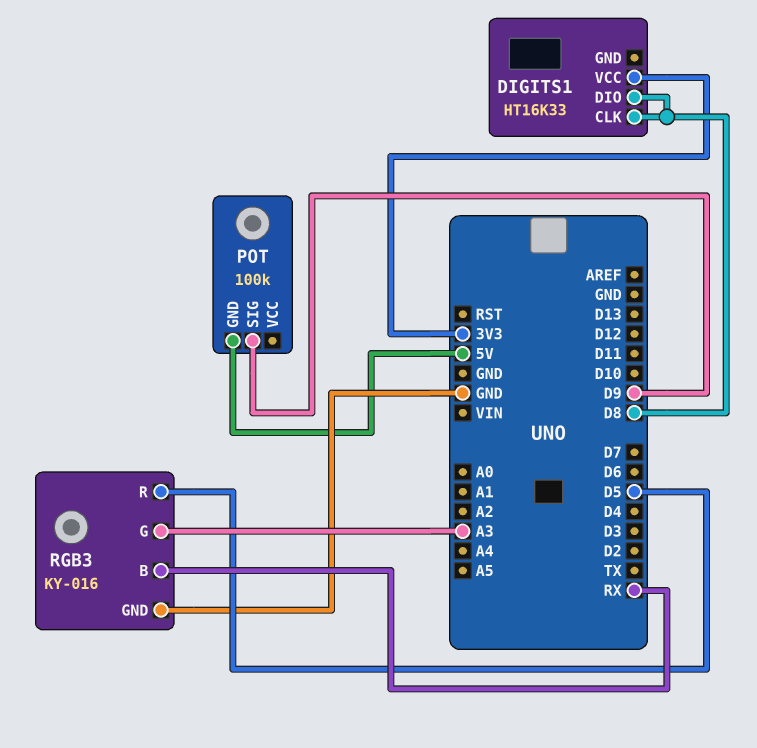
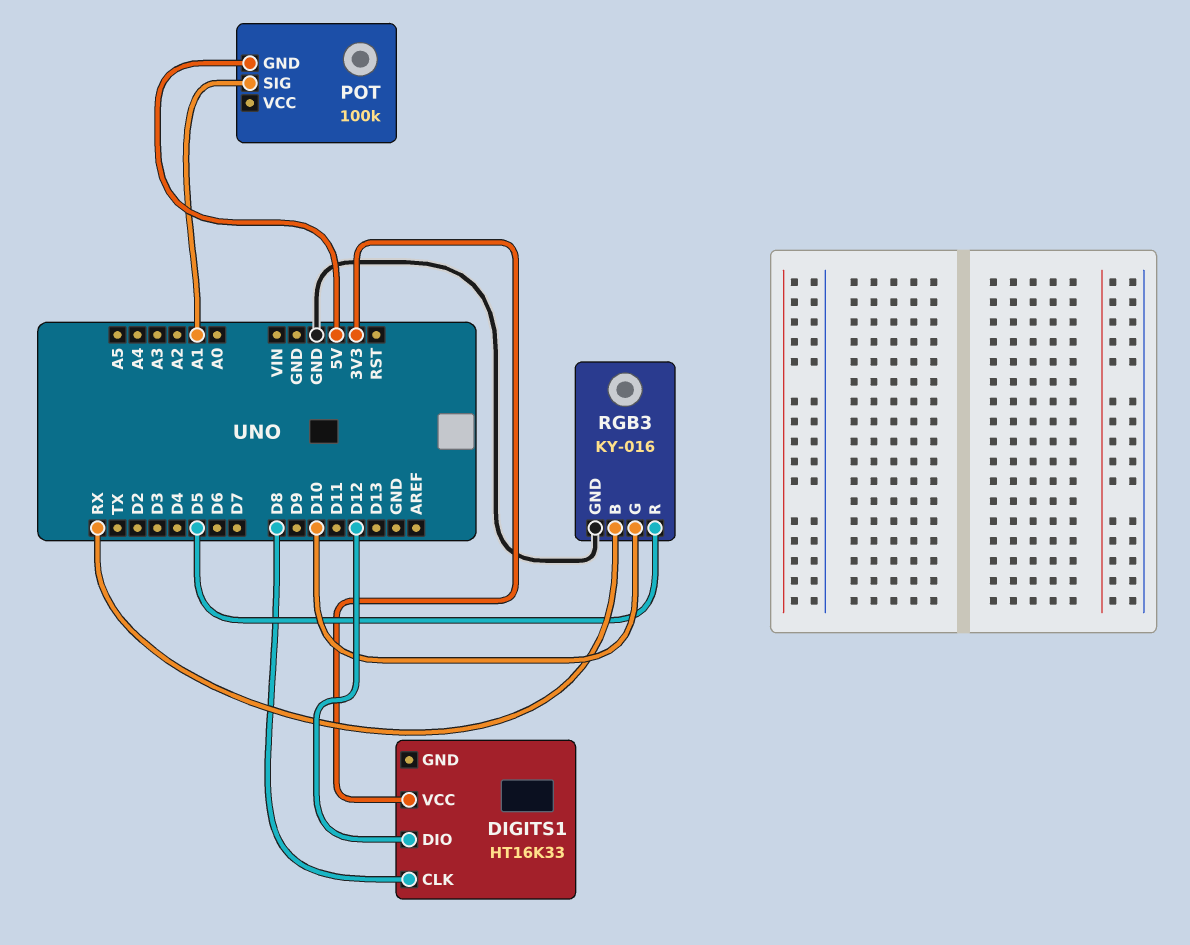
DIGITS1 pin DIO: D8 -> D12
POT pin SIG: D9 -> A1
RGB3 pin G: A3 -> D10

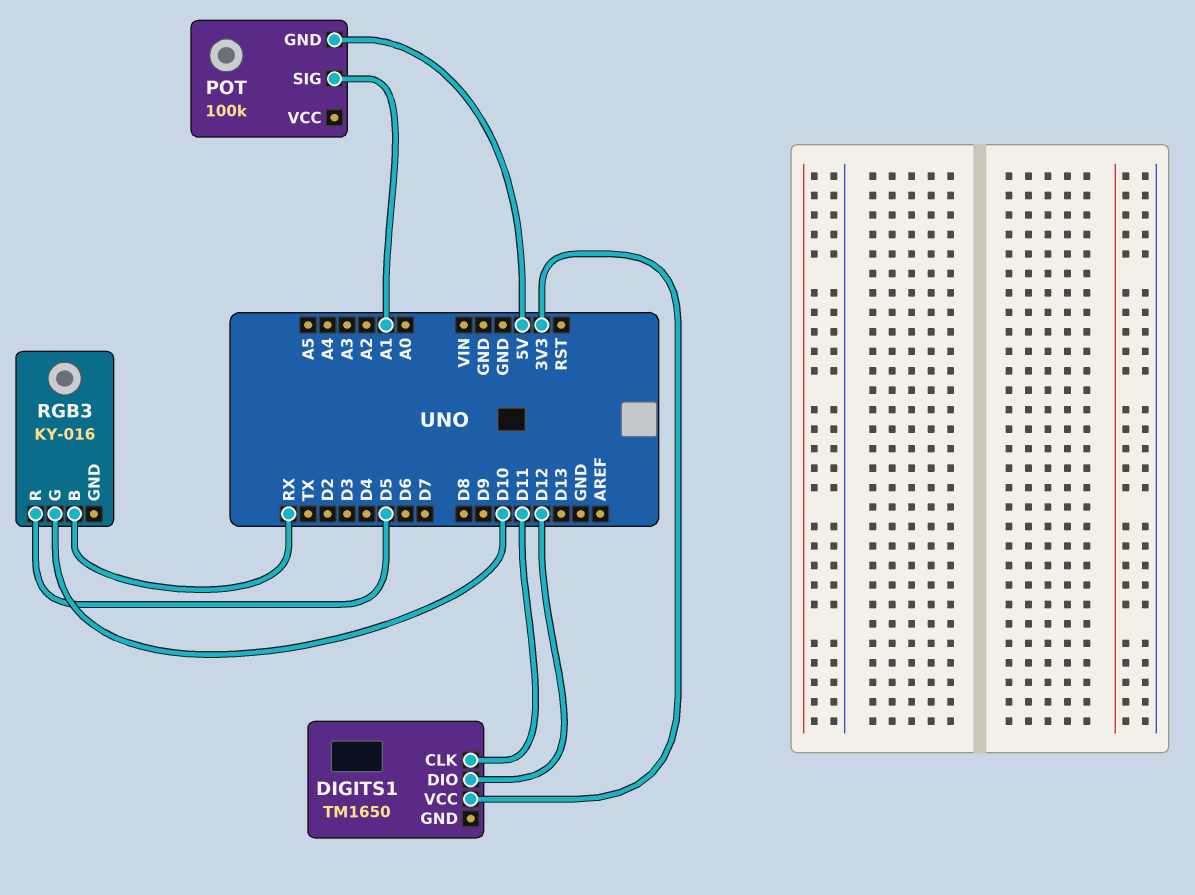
DIGITS1: HT16K33 -> TM1650
DIGITS1 pin CLK: D8 -> D11
RGB3 pin GND: GND -> none

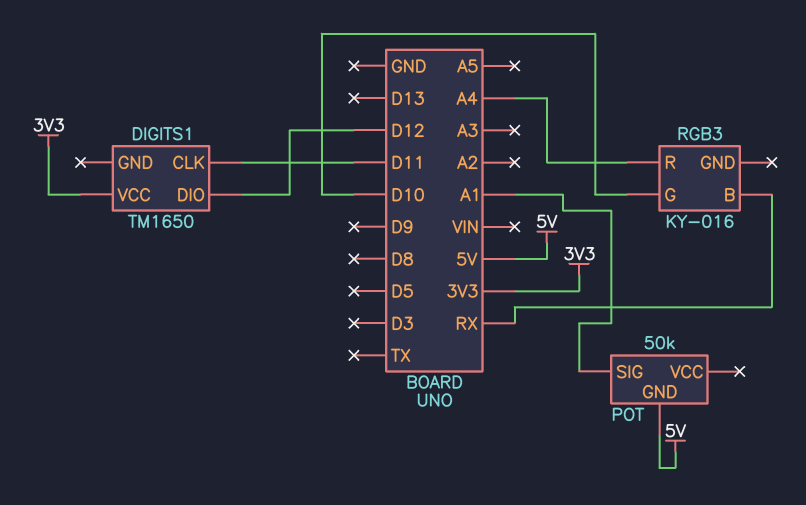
POT: 100k -> 50k
RGB3 pin R: D5 -> A4

